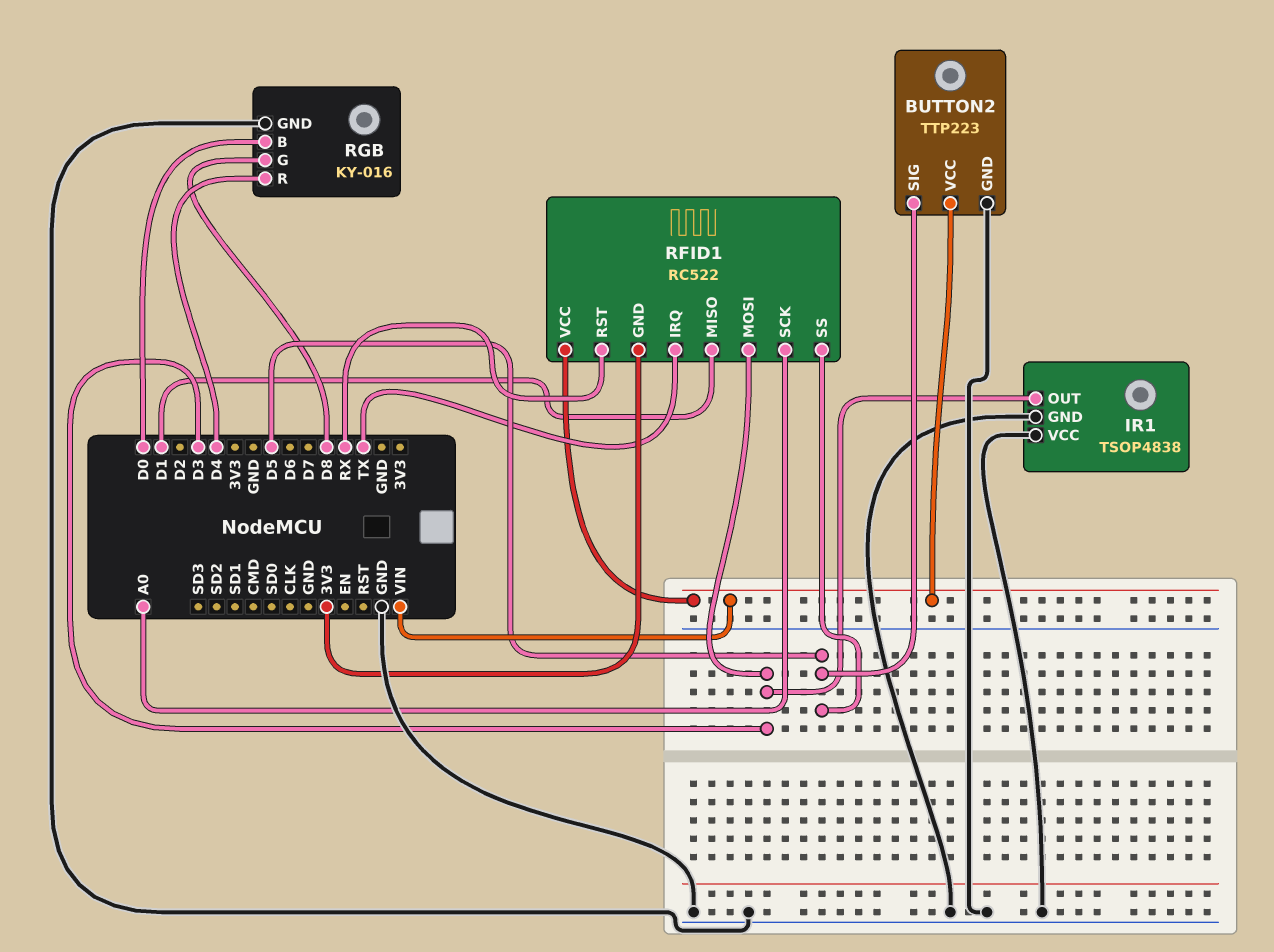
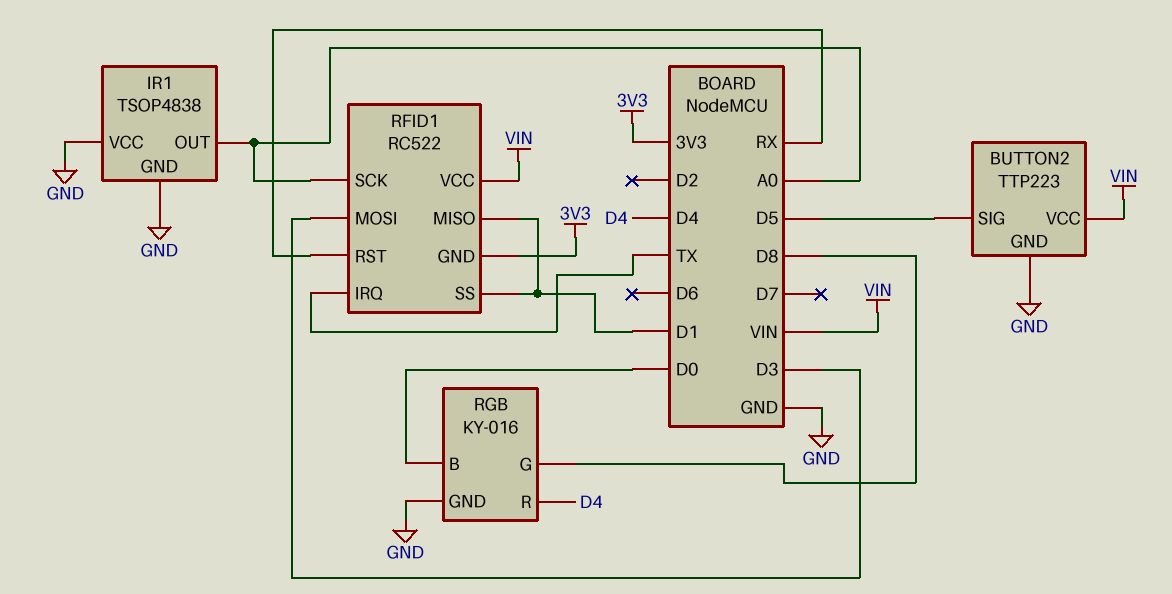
IR1 pin OUT: D3 -> A0
RFID1 pin SS: D5 -> D1

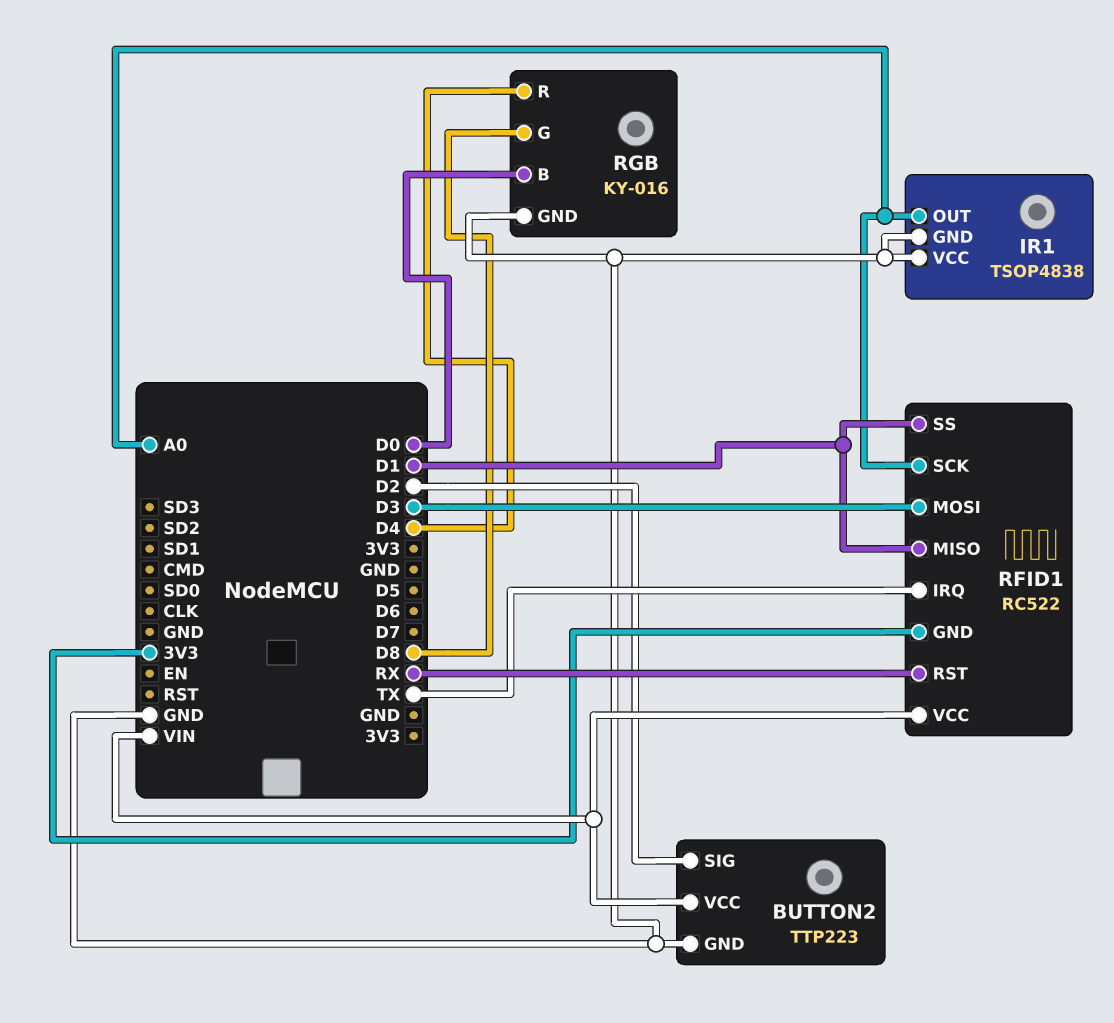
BUTTON2 pin SIG: D5 -> D2

